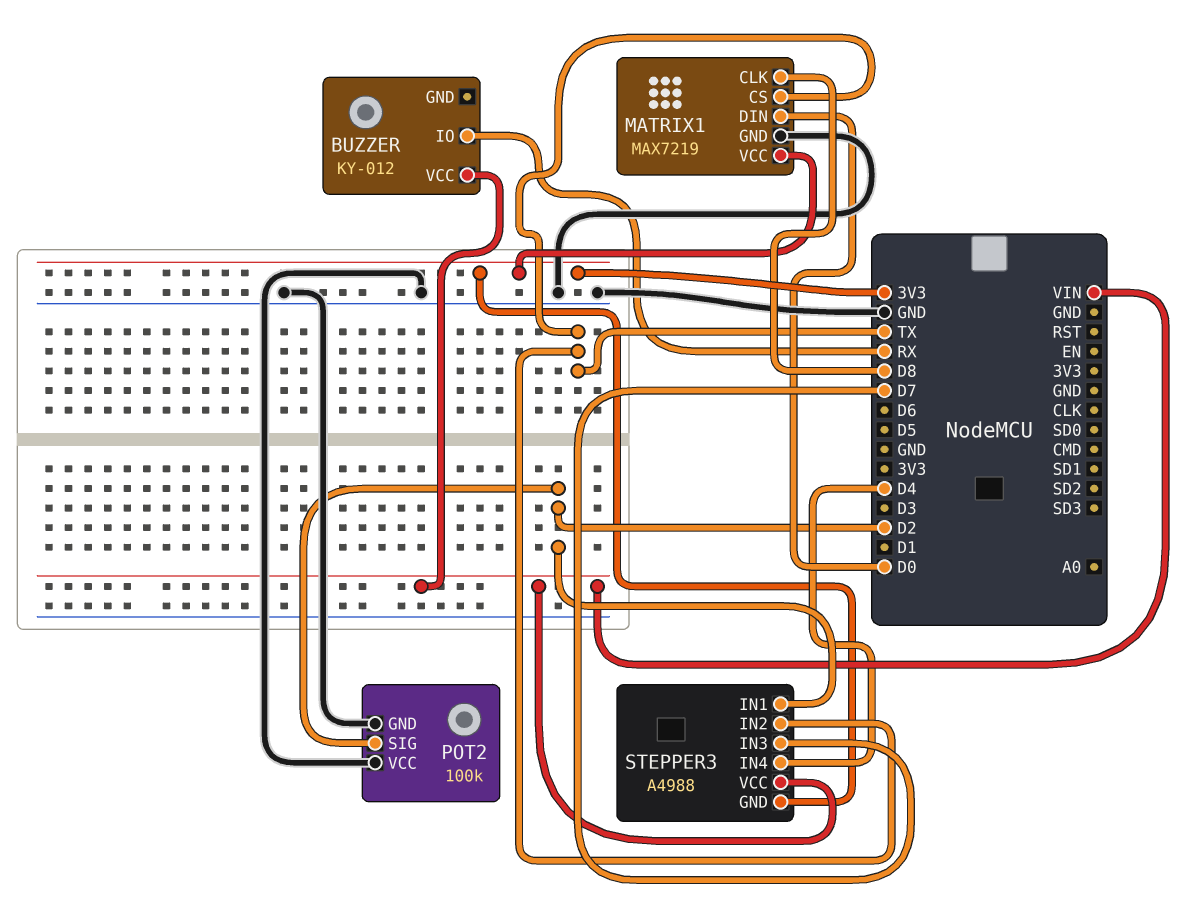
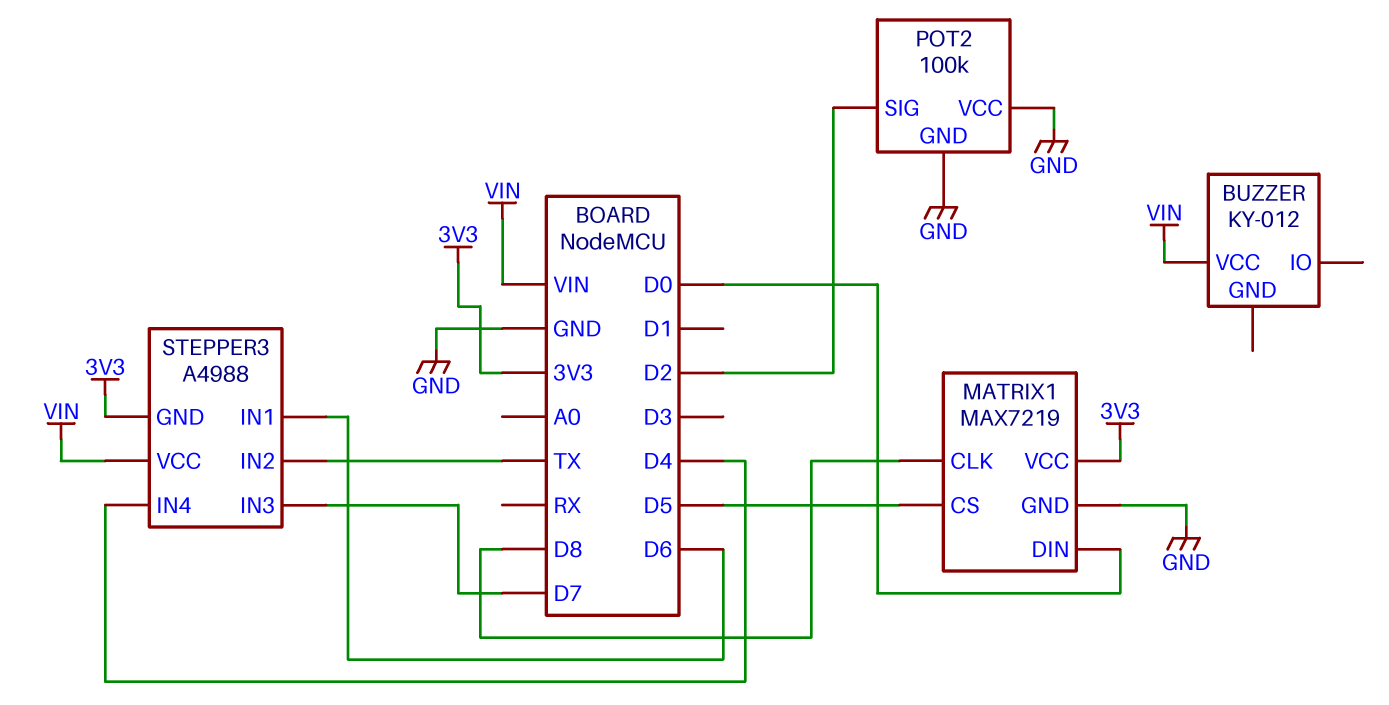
BUZZER pin IO: RX -> none
MATRIX1 pin CS: TX -> D5
STEPPER3 pin IN1: D2 -> D6

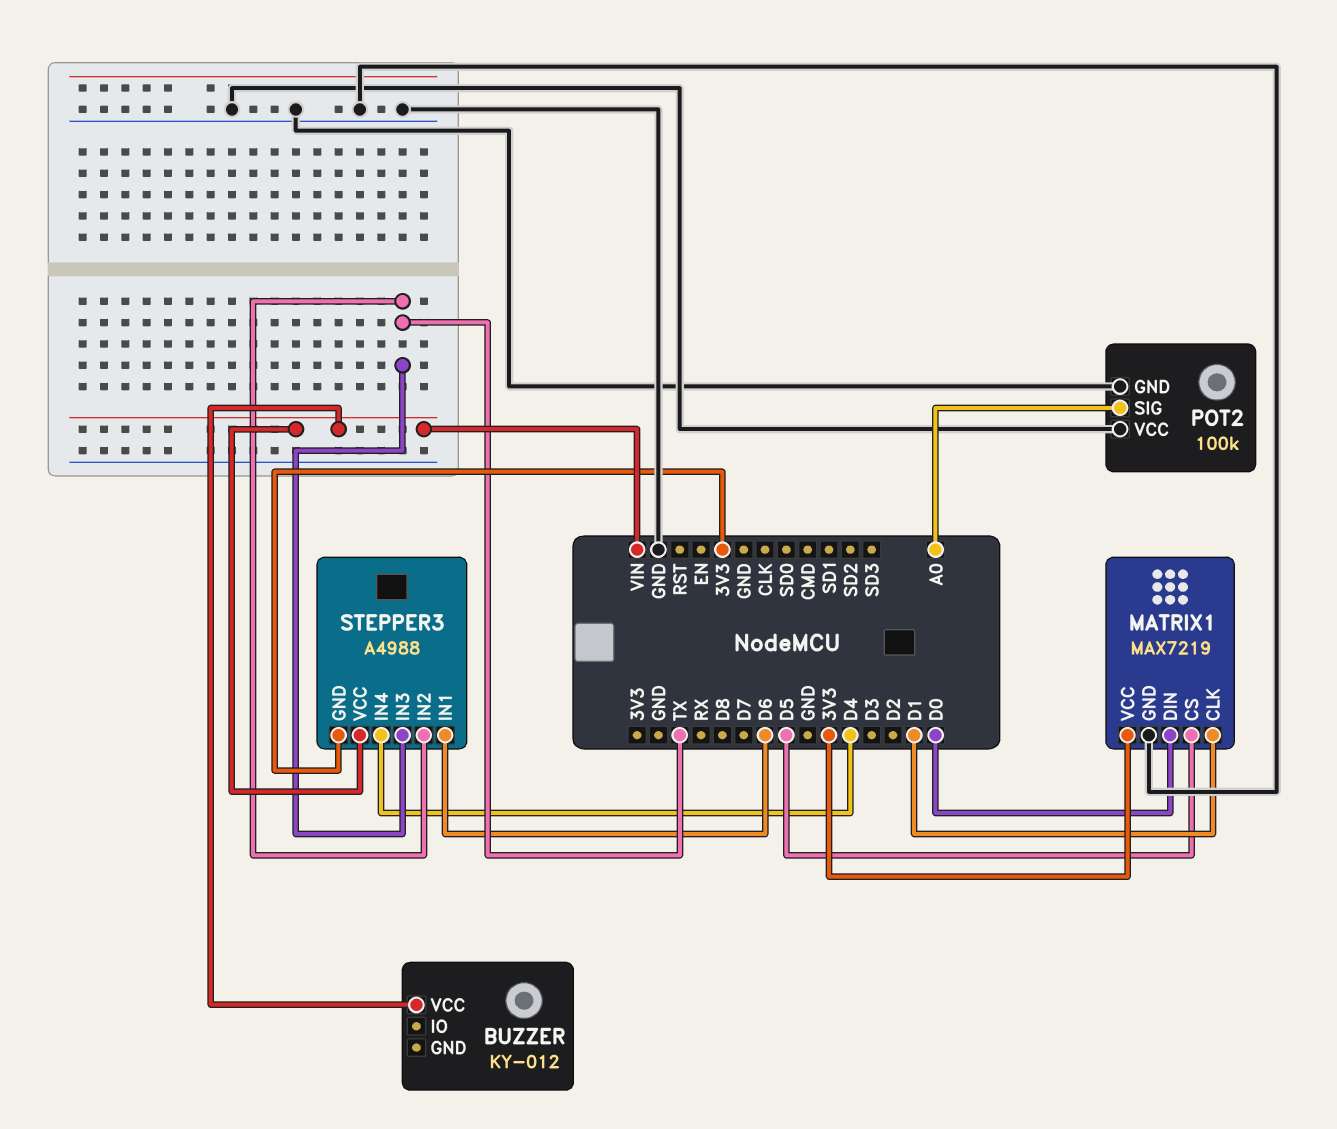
MATRIX1 pin CLK: D8 -> D1
POT2 pin SIG: D2 -> A0
STEPPER3 pin IN3: D7 -> TX

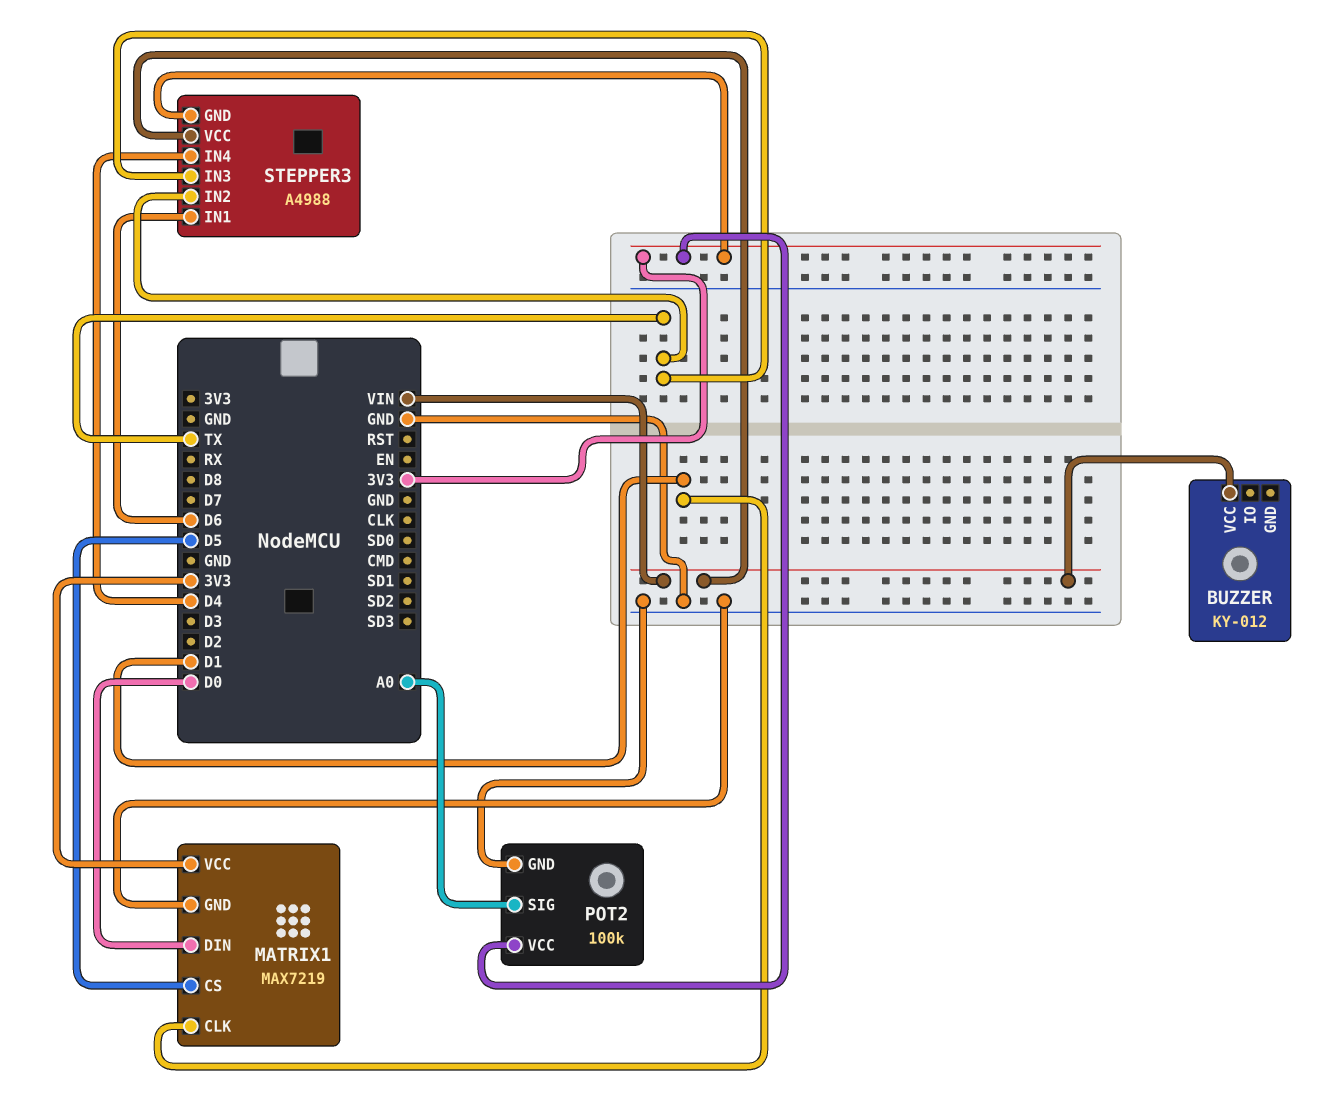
POT2 pin VCC: GND -> 3V3

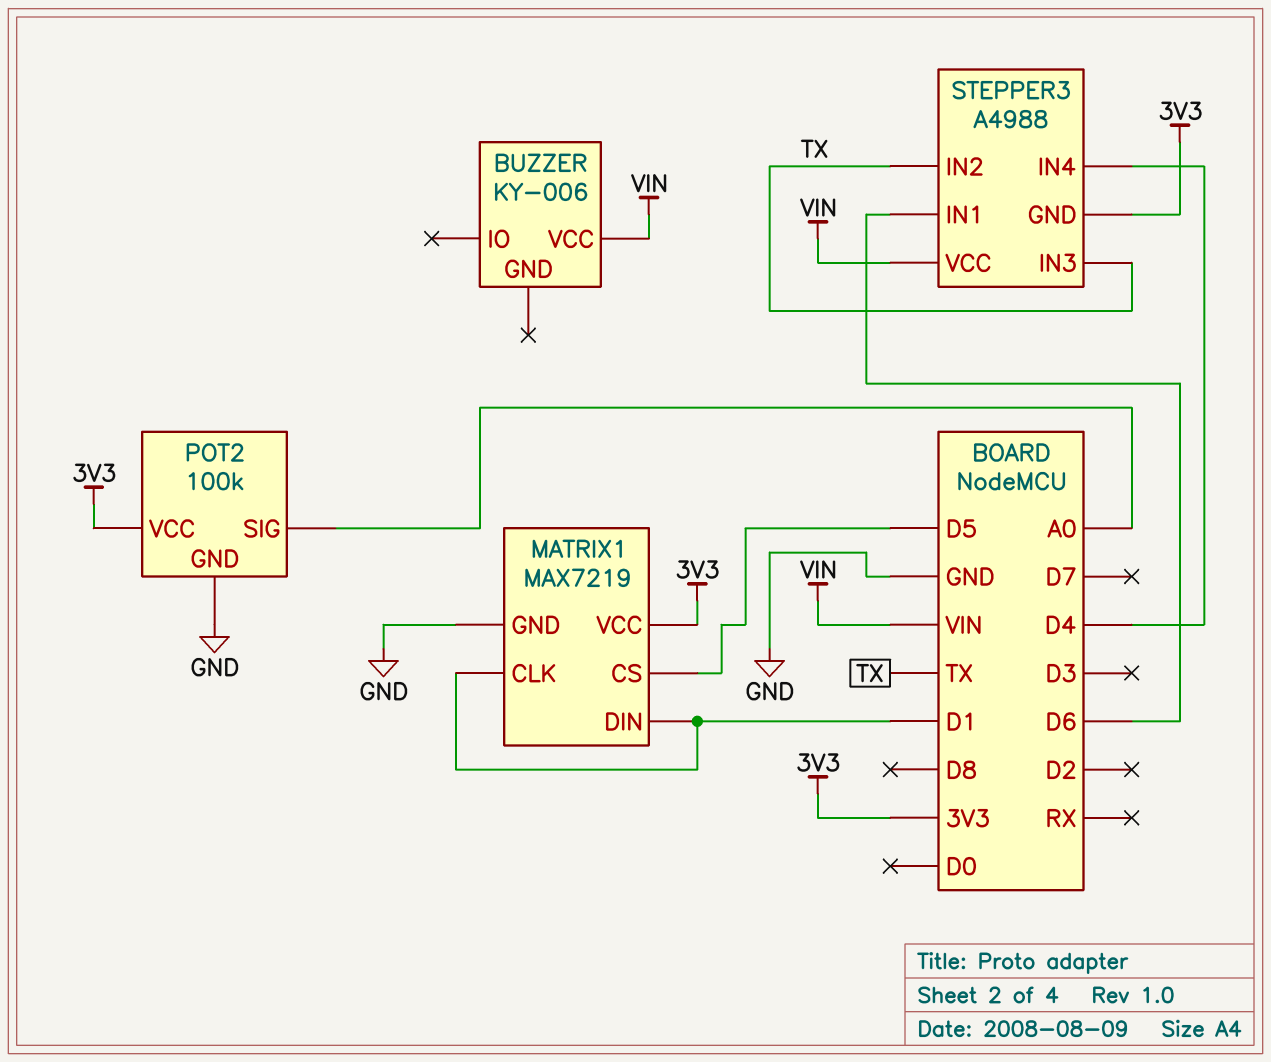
BUZZER: KY-012 -> KY-006
MATRIX1 pin DIN: D0 -> D1

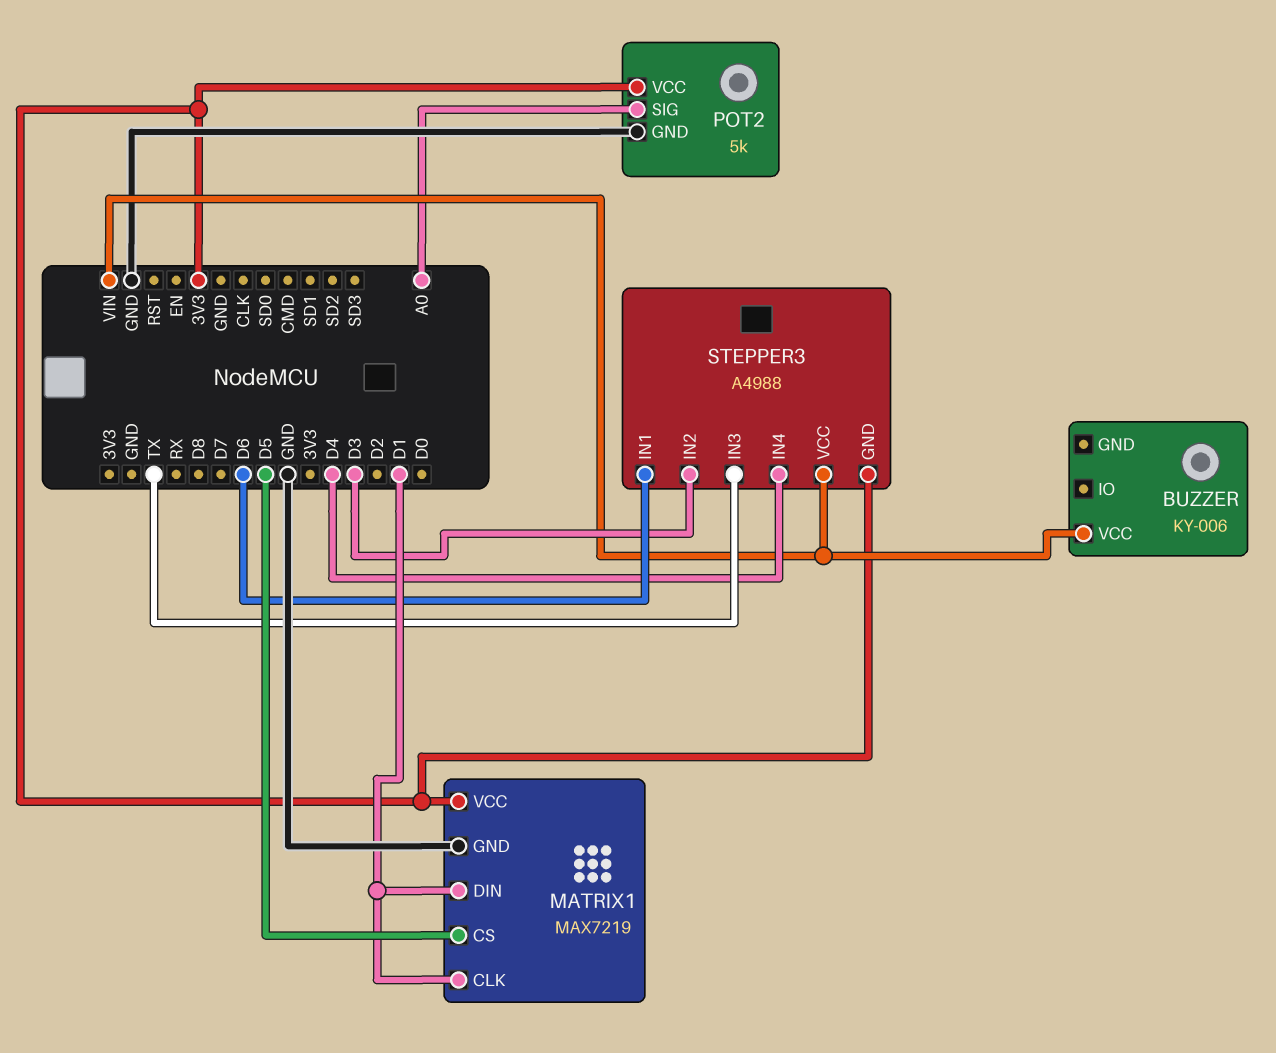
POT2: 100k -> 5k
STEPPER3 pin IN2: TX -> D3

